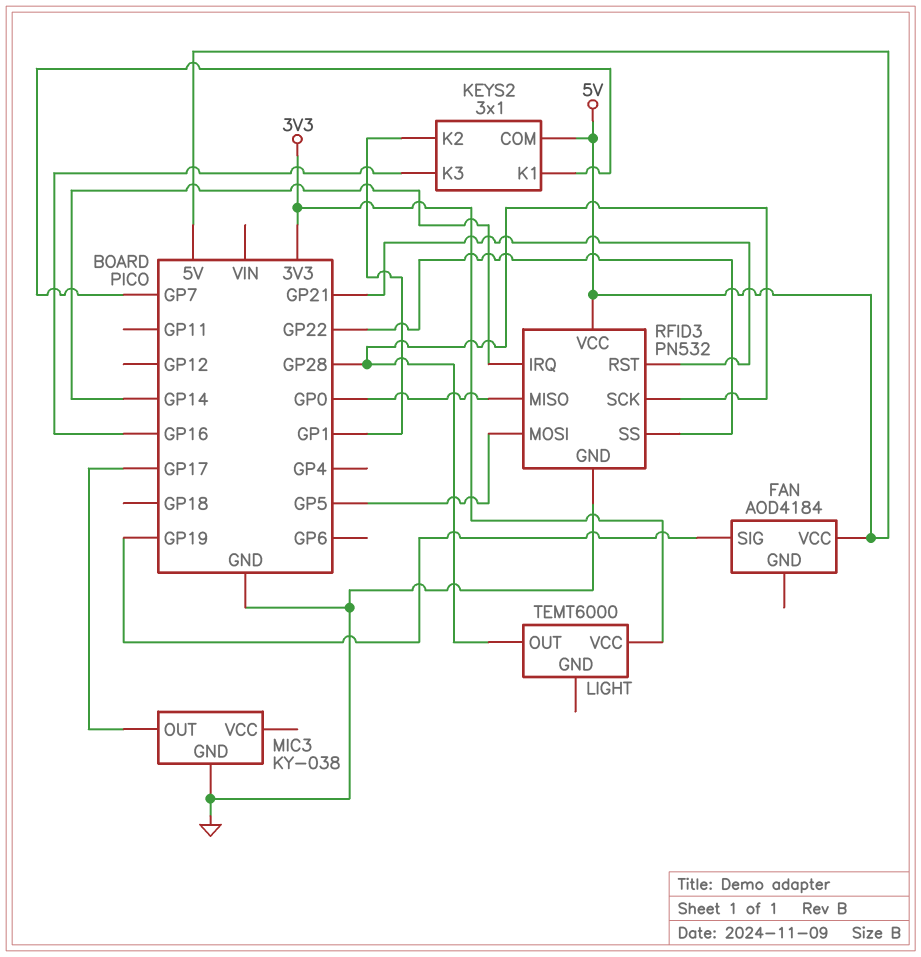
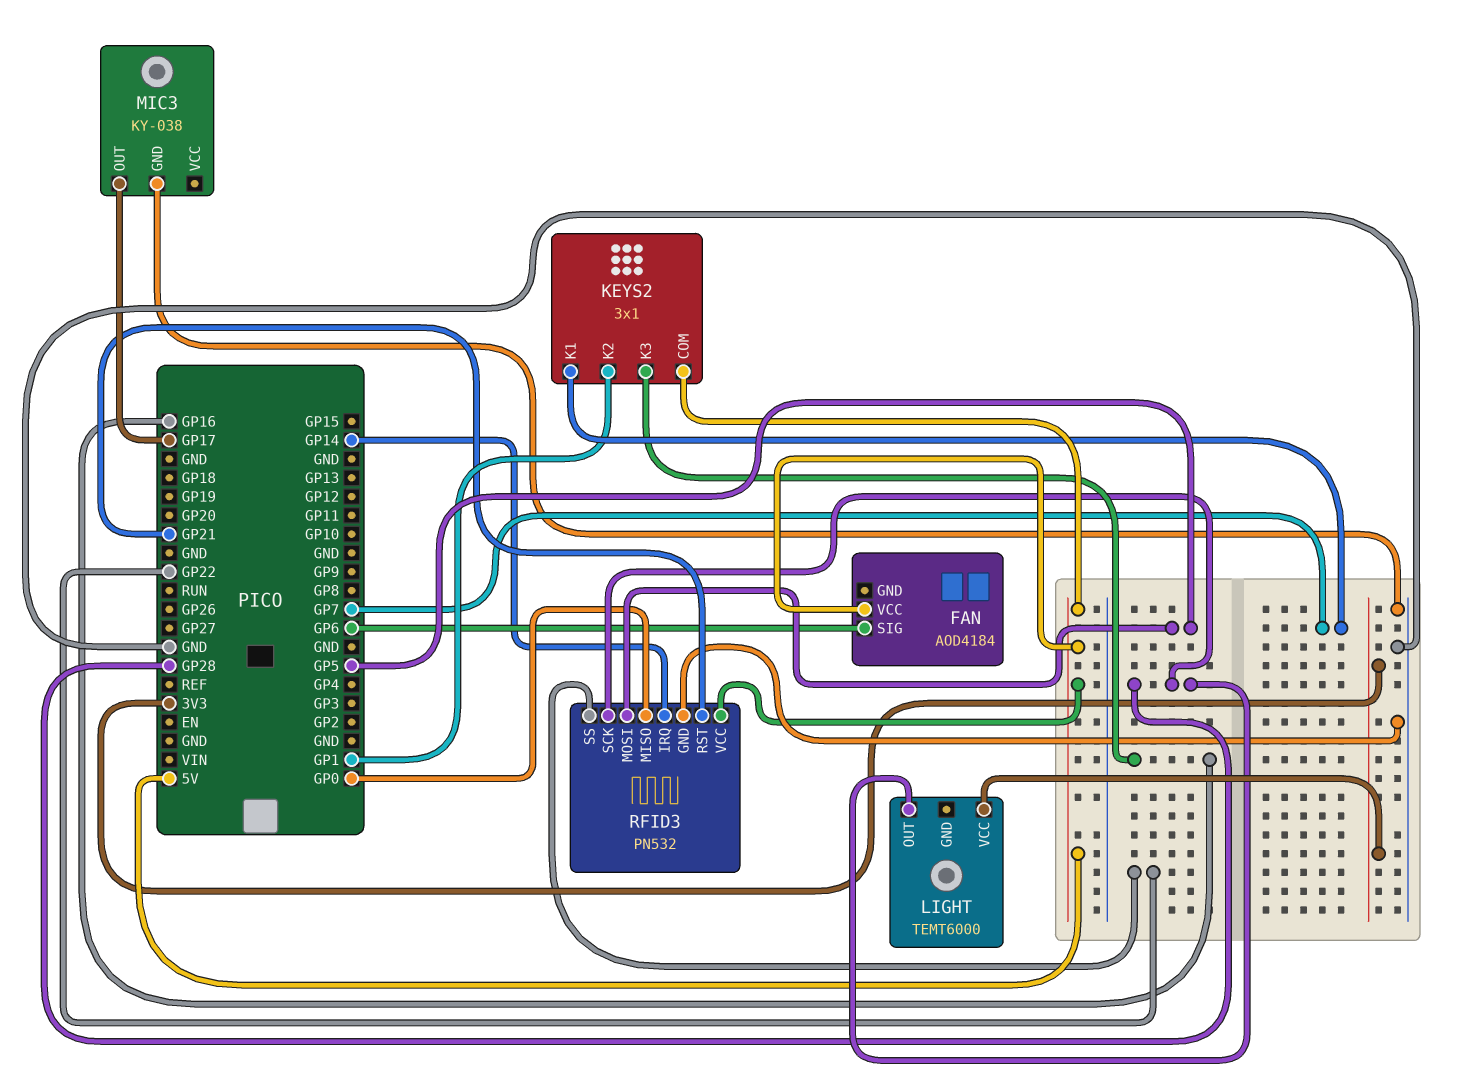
FAN pin SIG: GP19 -> GP6

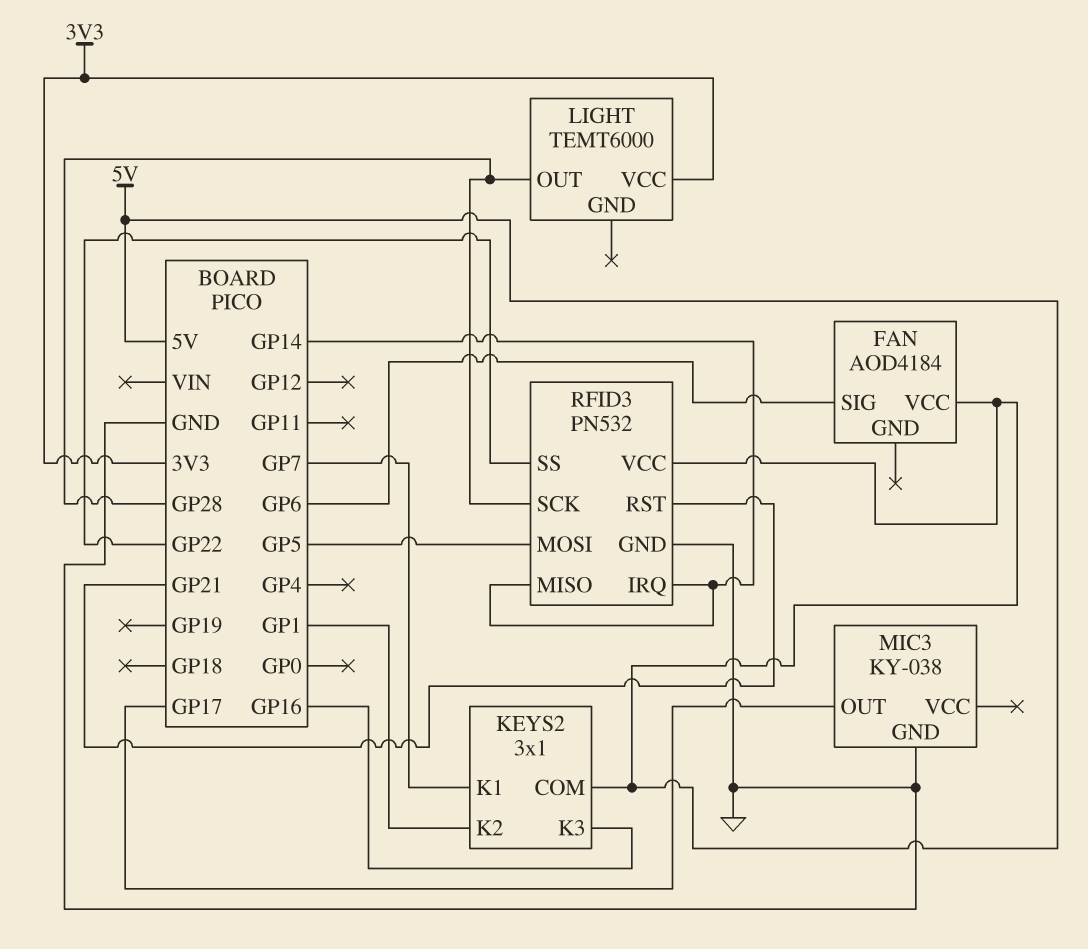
RFID3 pin MISO: GP0 -> GP14

